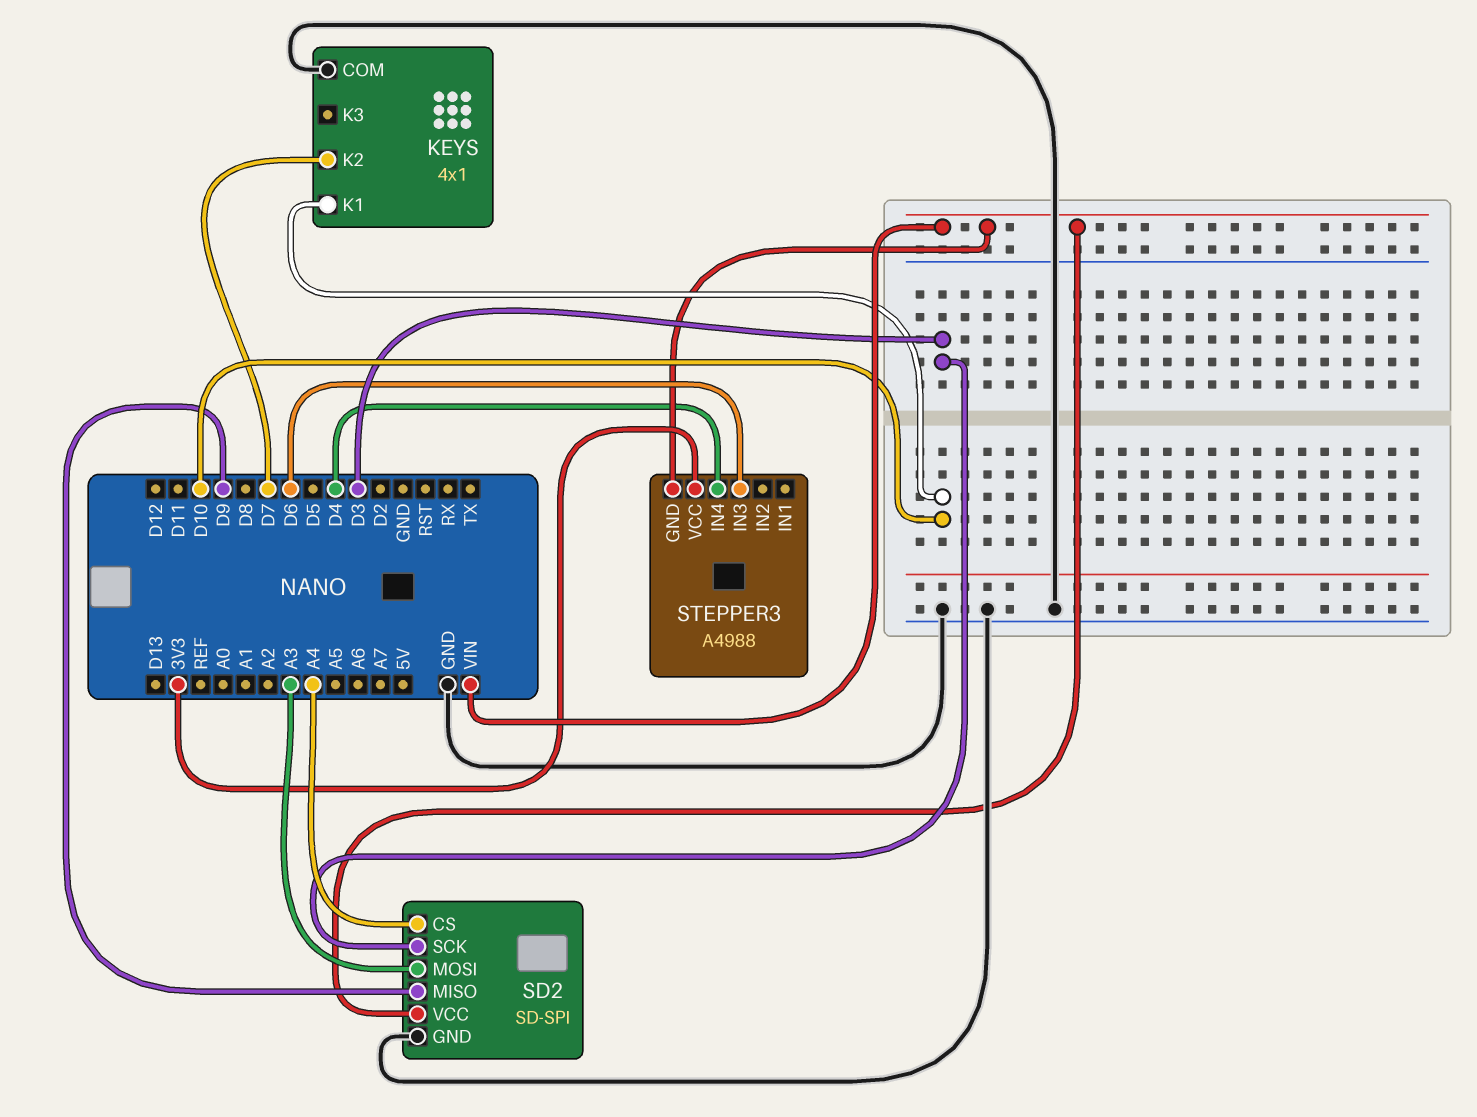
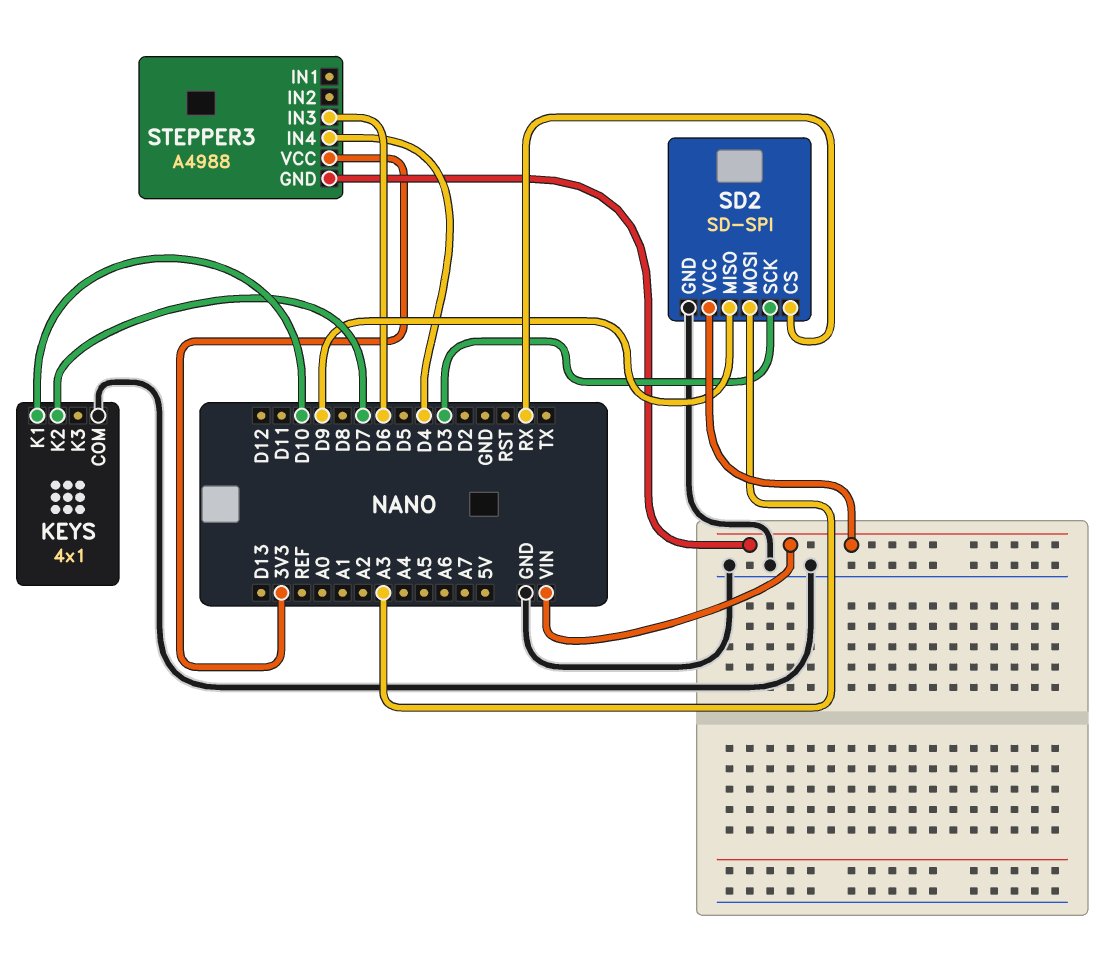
SD2 pin CS: A4 -> RX

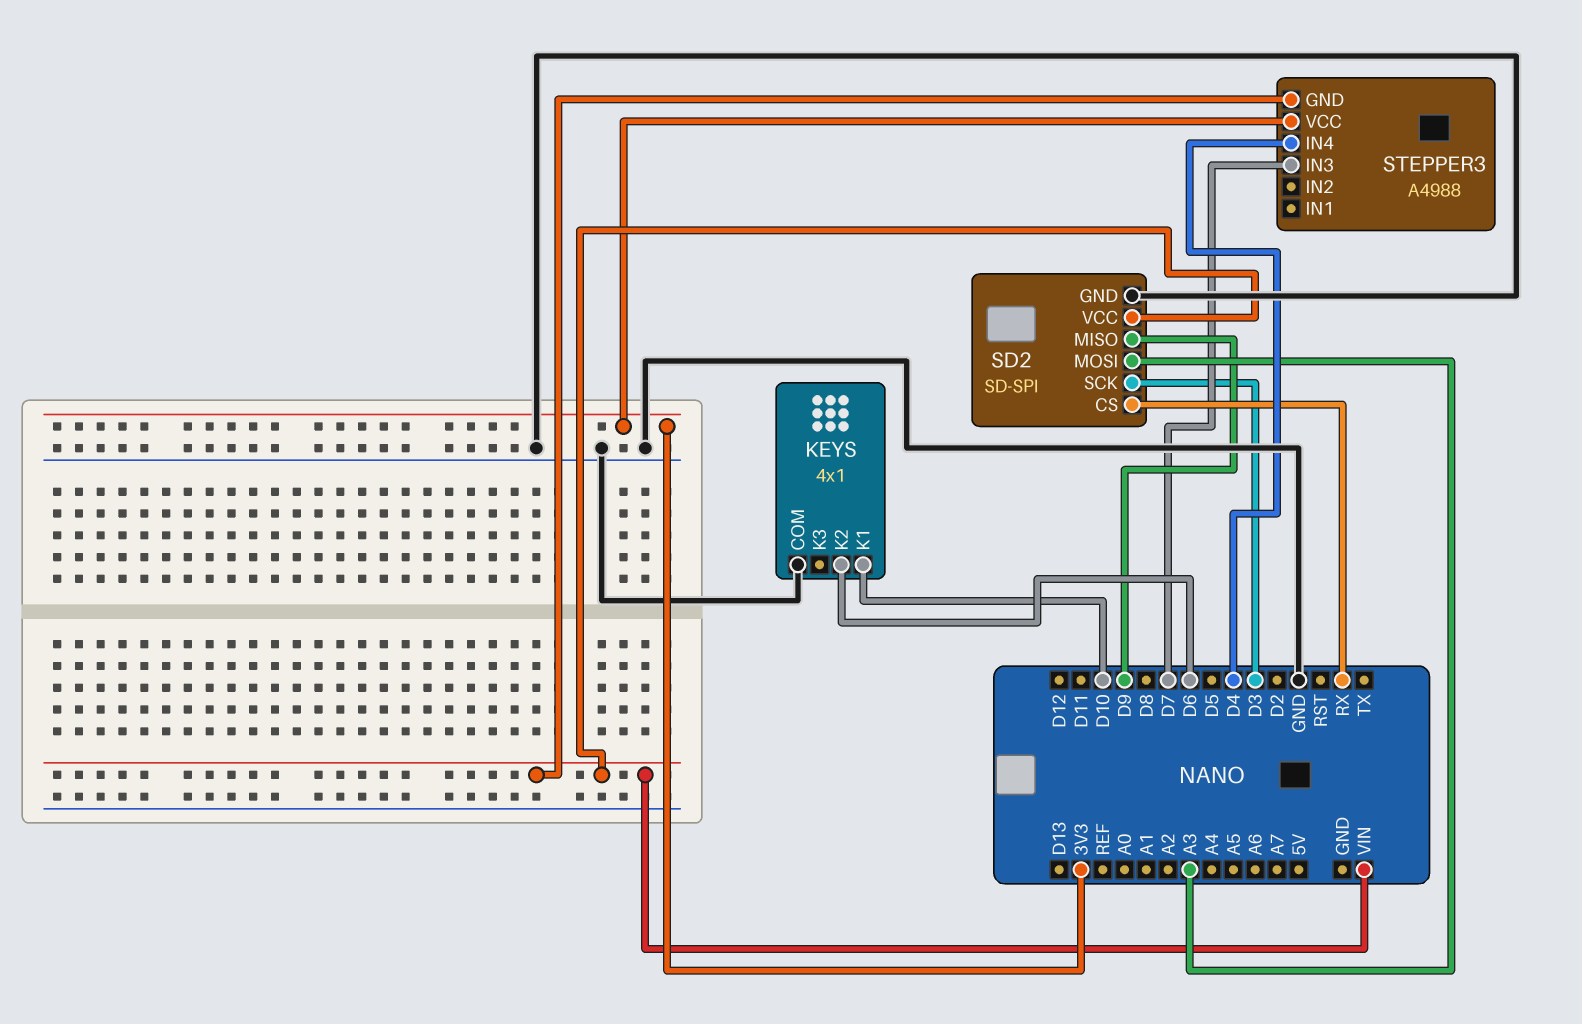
KEYS pin K2: D7 -> D6
STEPPER3 pin IN3: D6 -> D7

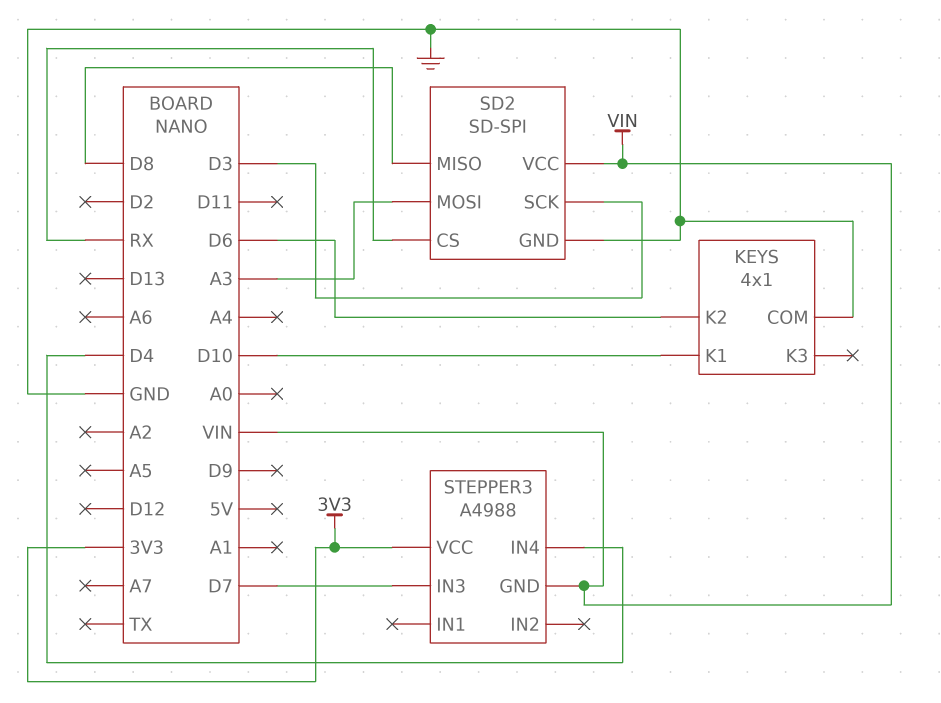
SD2 pin MISO: D9 -> D8

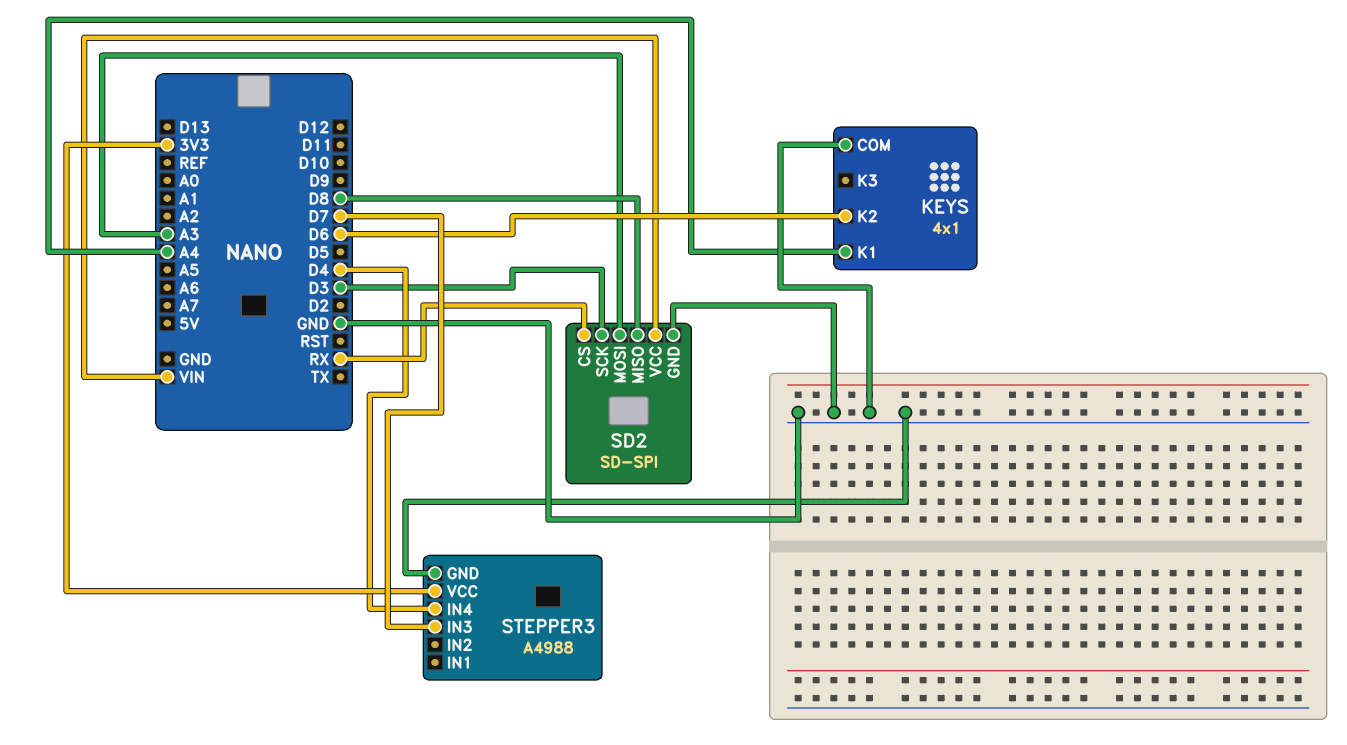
KEYS pin K1: D10 -> A4
STEPPER3 pin GND: VIN -> GND

